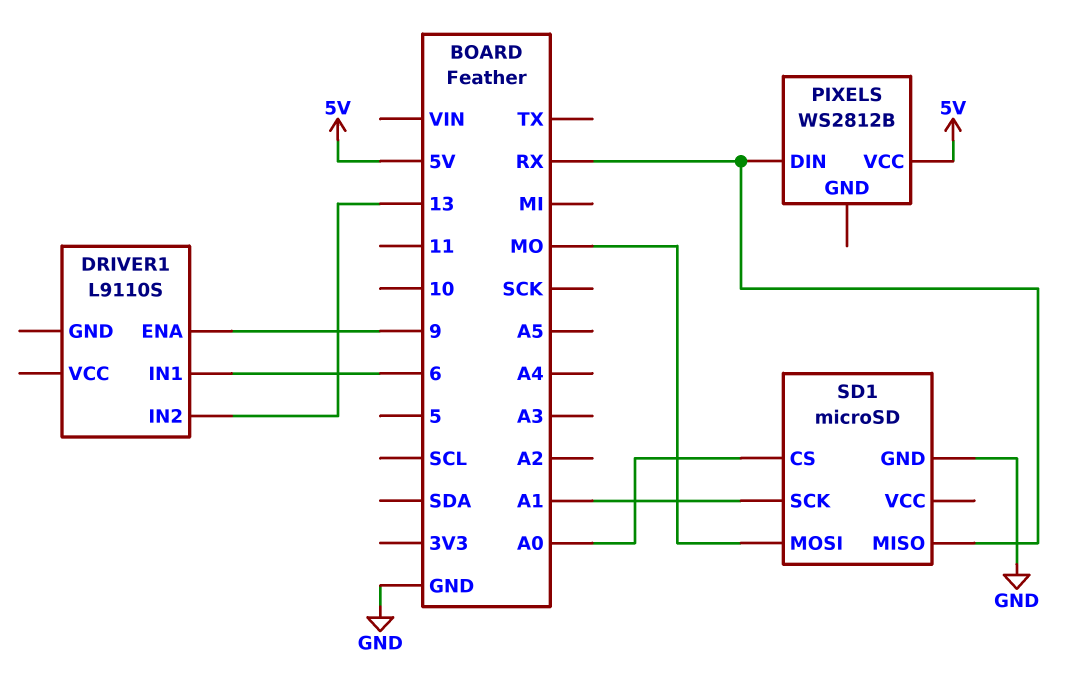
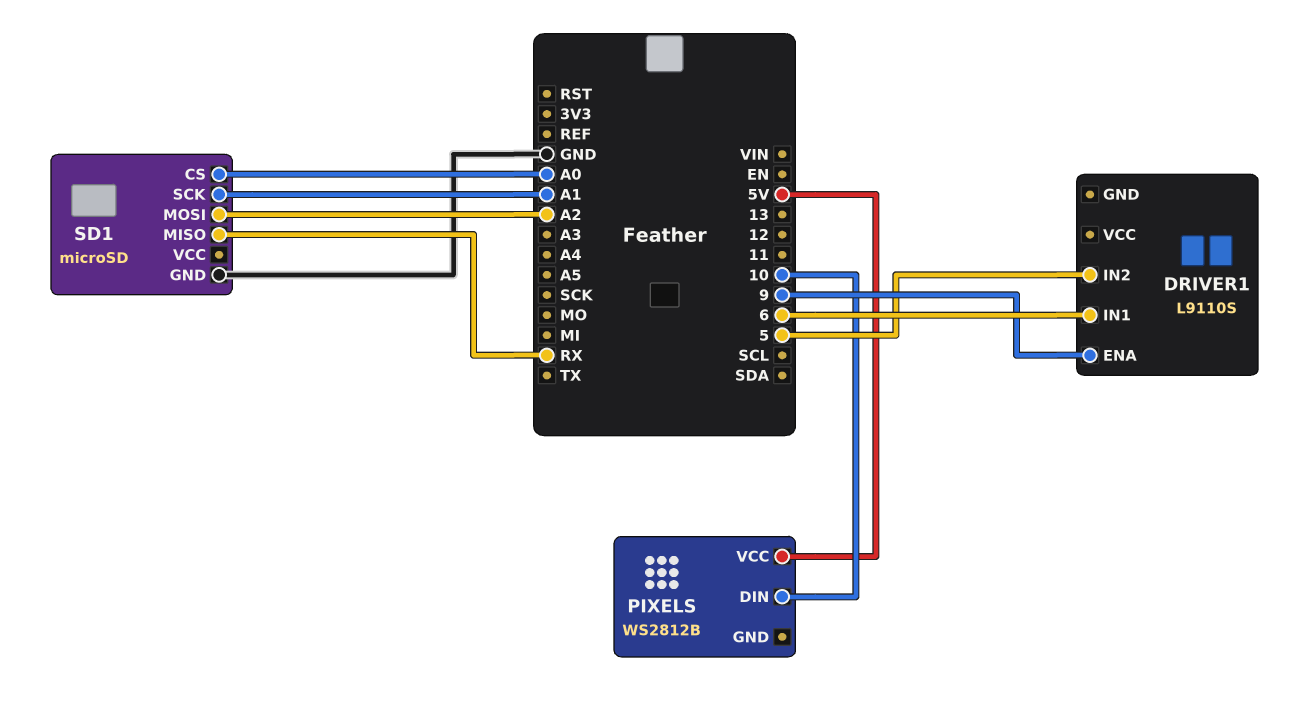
DRIVER1 pin IN2: 13 -> 5
PIXELS pin DIN: RX -> 10
SD1 pin MOSI: MO -> A2

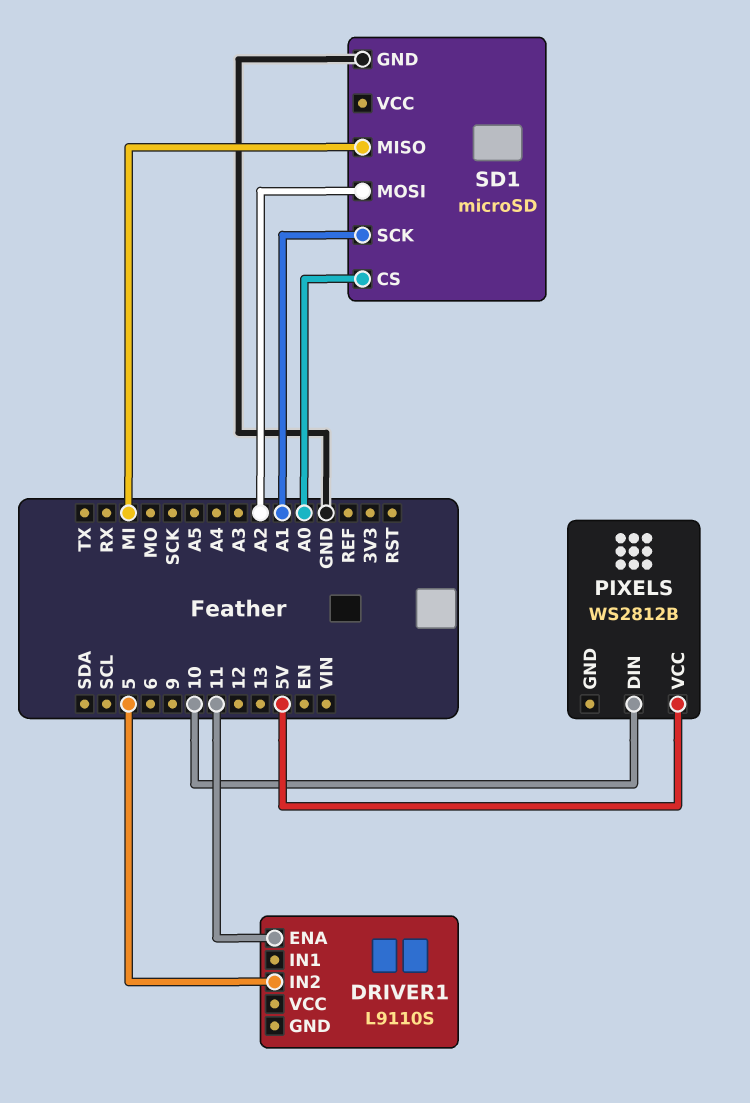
DRIVER1 pin ENA: 9 -> 11
DRIVER1 pin IN1: 6 -> none
SD1 pin MISO: RX -> MI

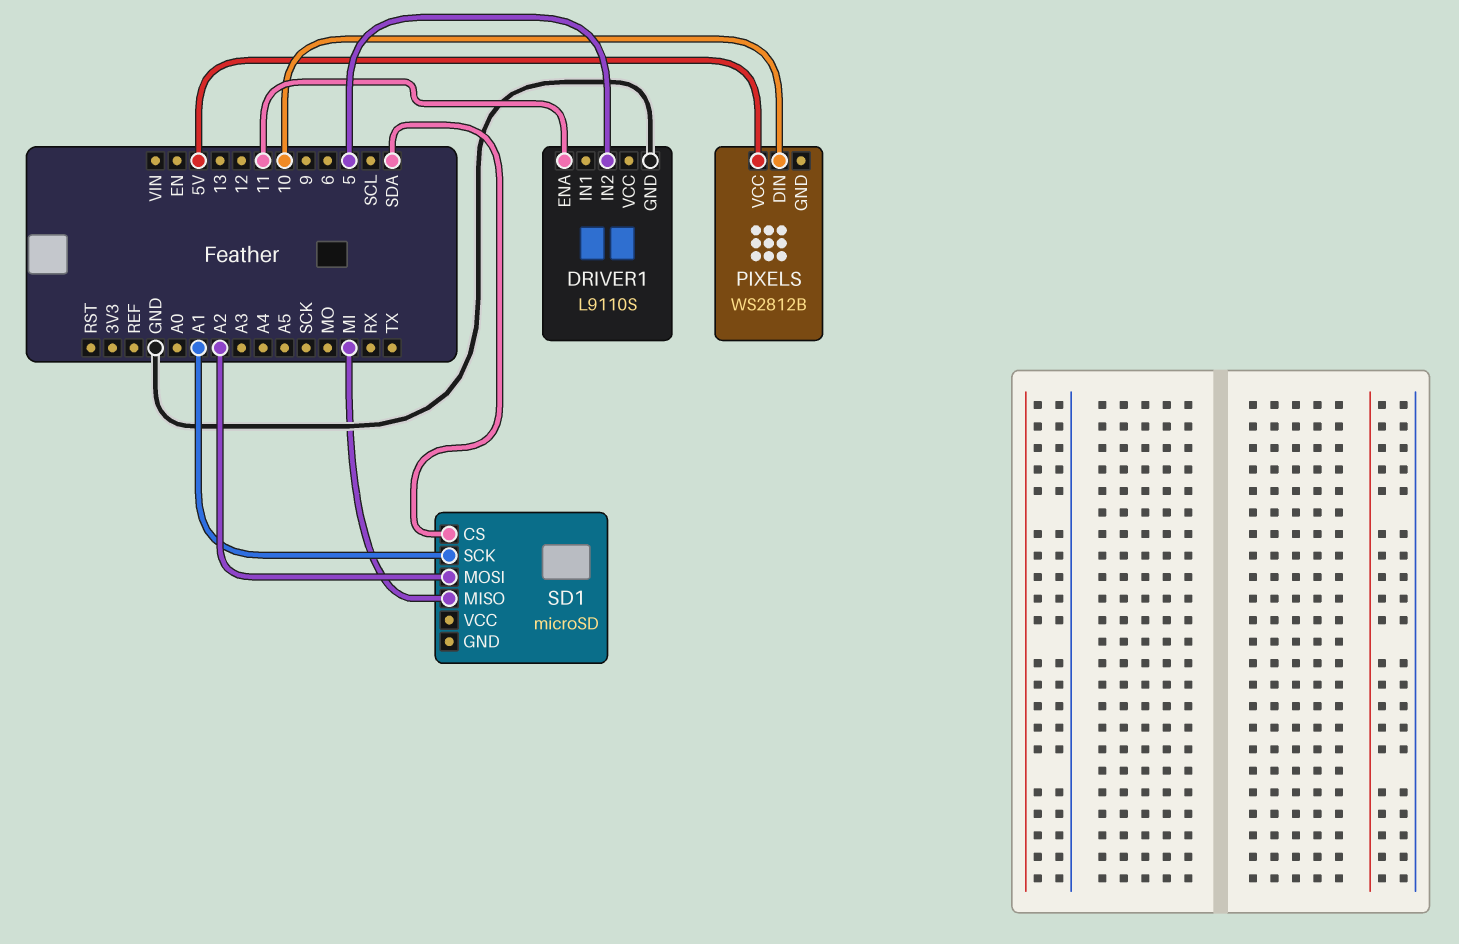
DRIVER1 pin GND: none -> GND
SD1 pin CS: A0 -> SDA
SD1 pin GND: GND -> none

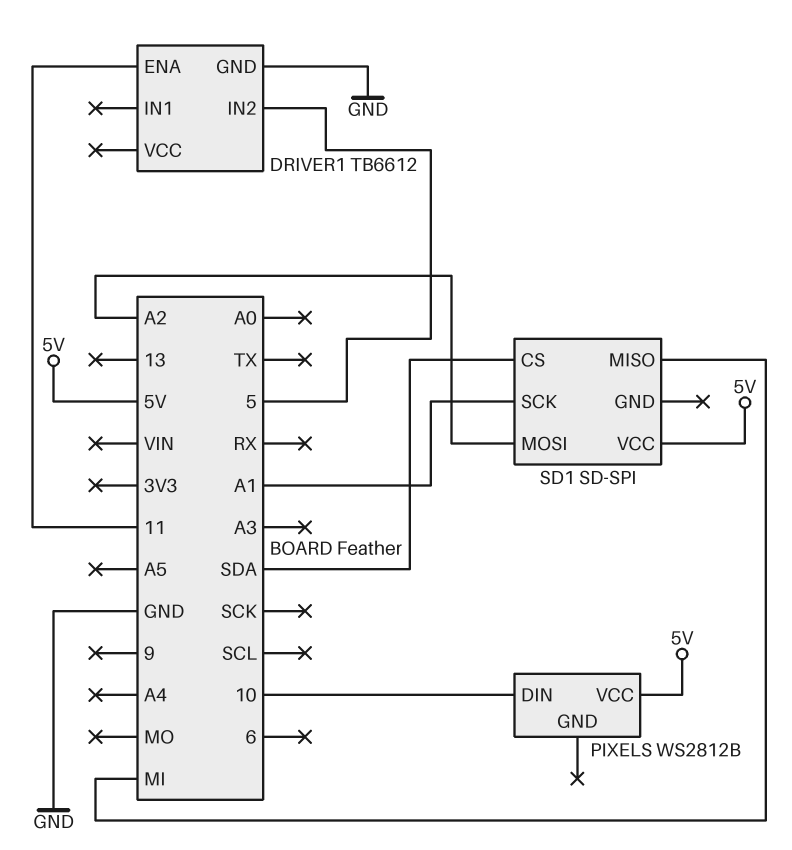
DRIVER1: L9110S -> TB6612
SD1: microSD -> SD-SPI
SD1 pin VCC: none -> 5V

